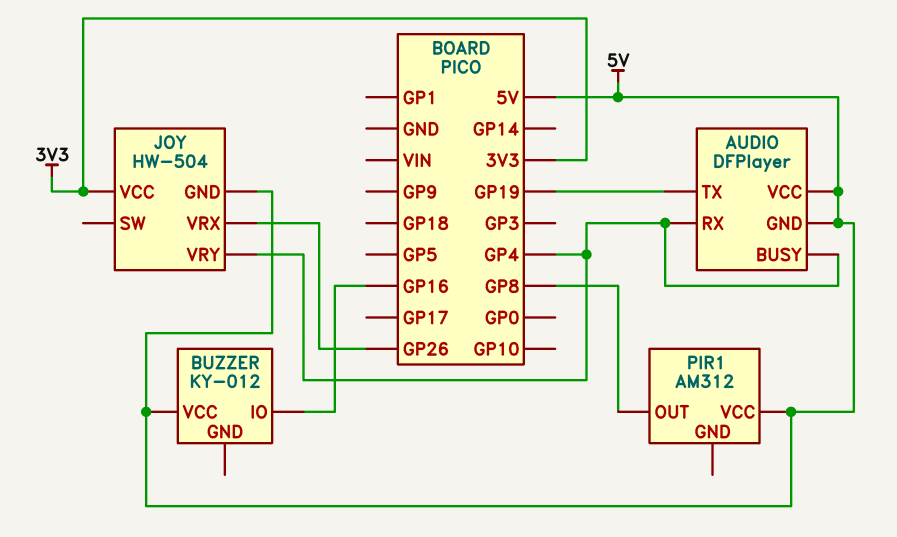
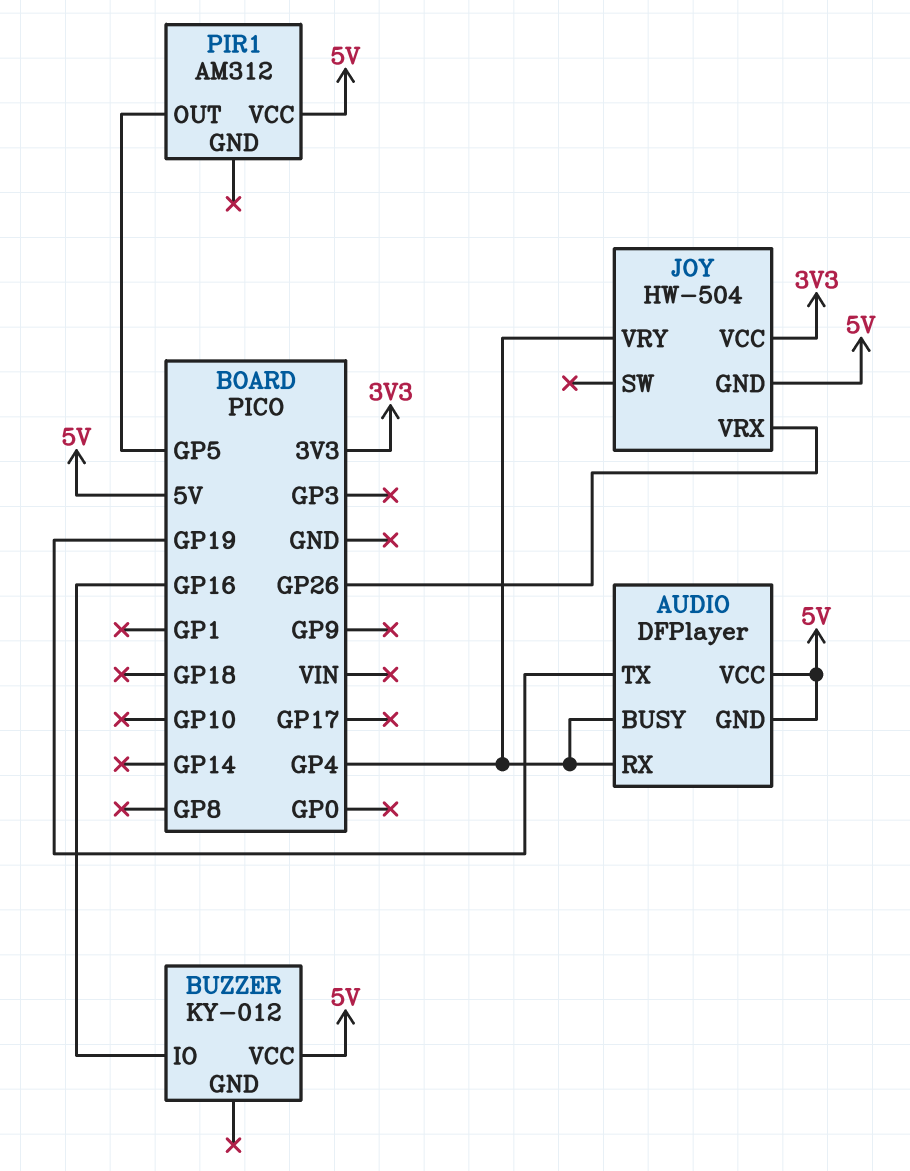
PIR1 pin OUT: GP8 -> GP5

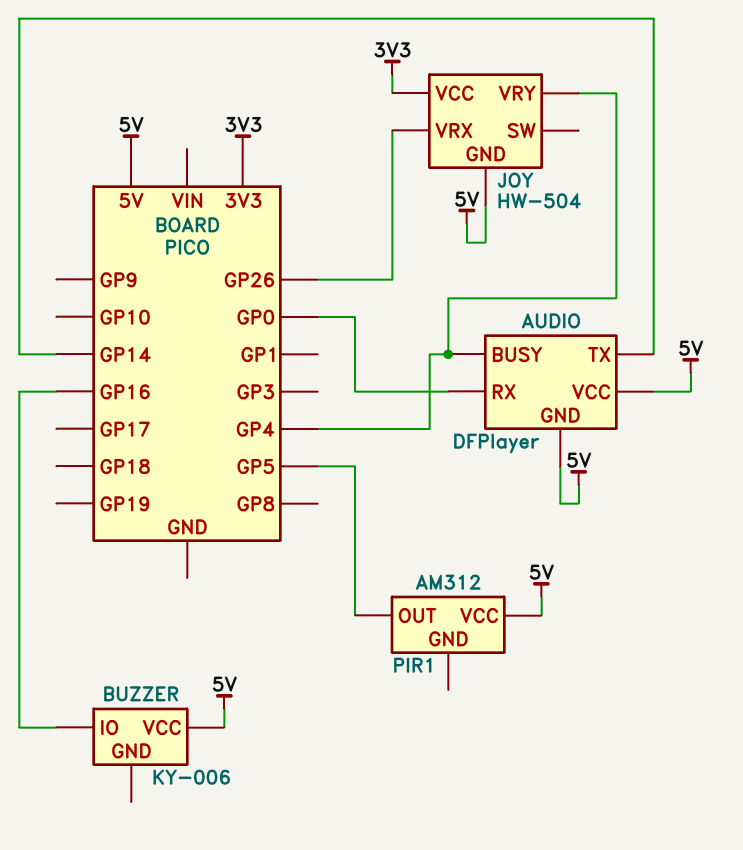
AUDIO pin RX: GP4 -> GP0
AUDIO pin TX: GP19 -> GP14
BUZZER: KY-012 -> KY-006

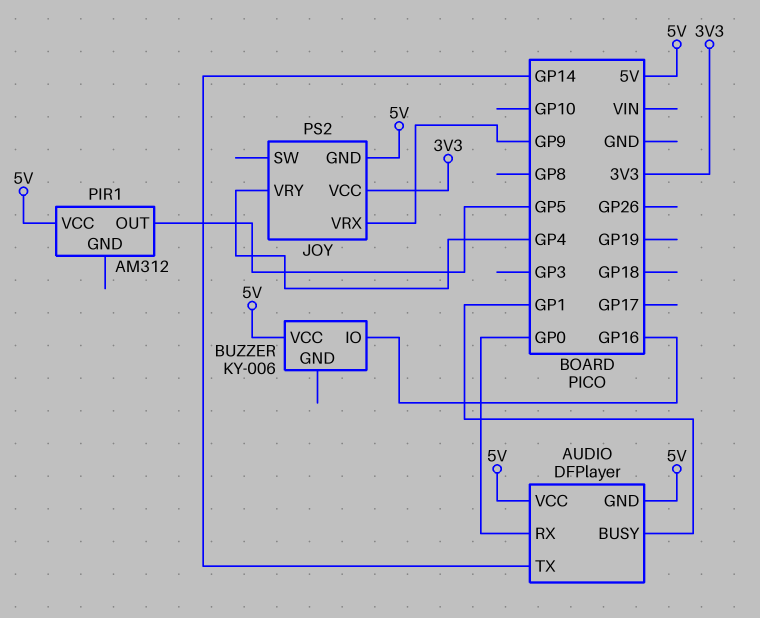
AUDIO pin BUSY: GP4 -> GP1
JOY: HW-504 -> PS2
JOY pin VRX: GP26 -> GP9

